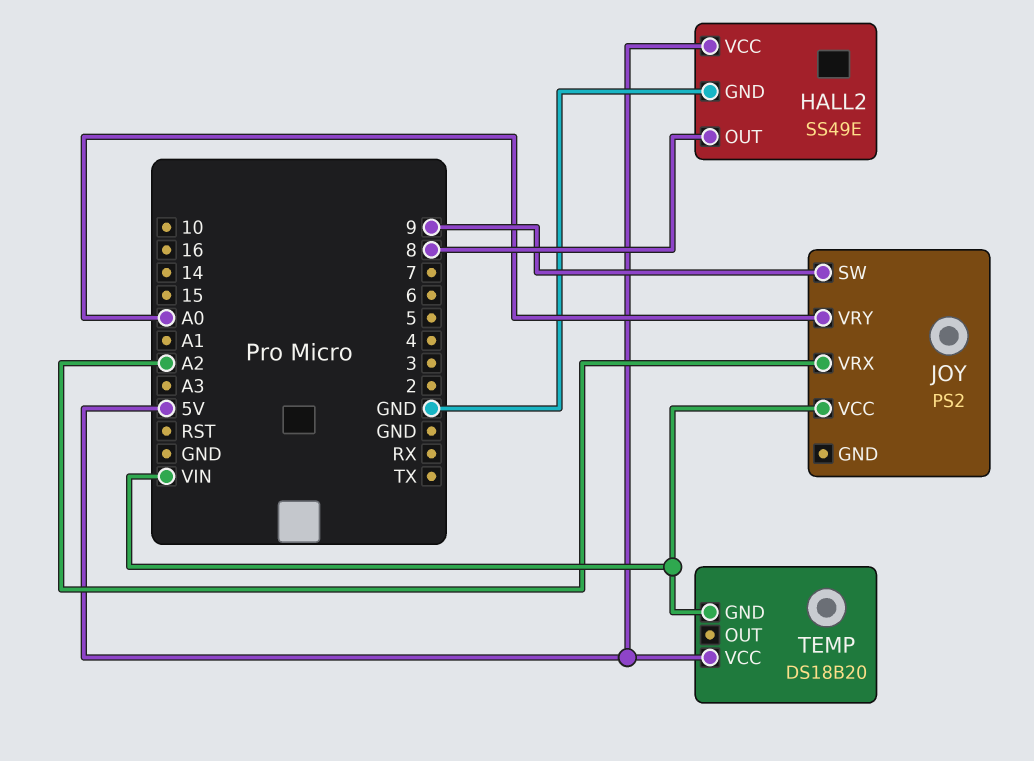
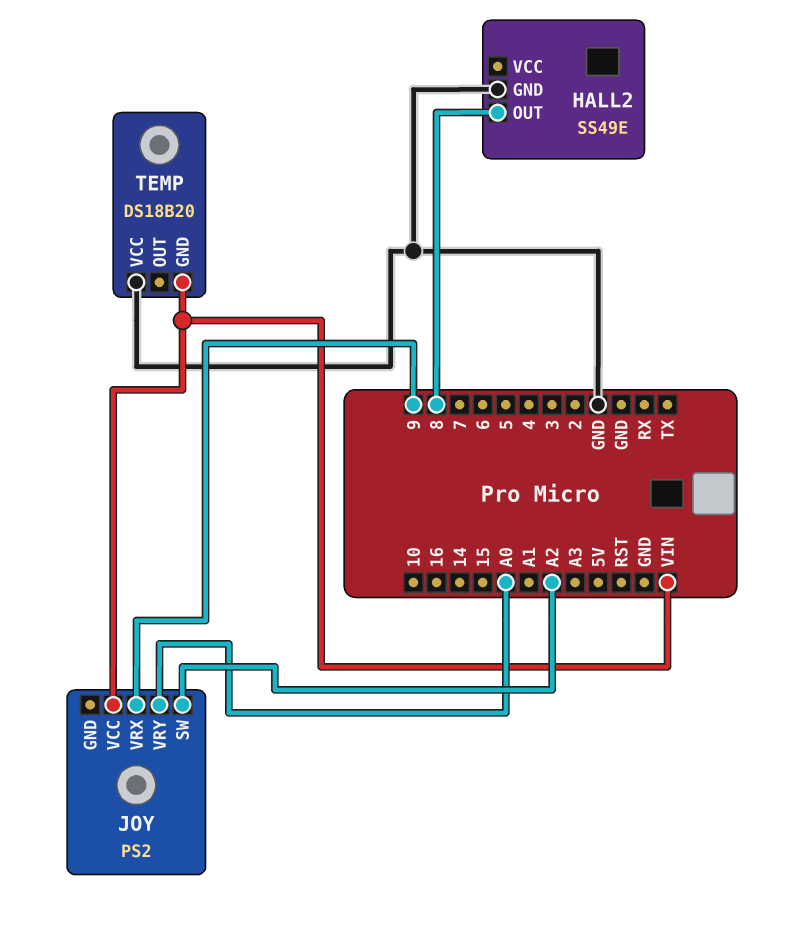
HALL2 pin VCC: 5V -> none
JOY pin SW: 9 -> A2
JOY pin VRX: A2 -> 9
TEMP pin VCC: 5V -> GND

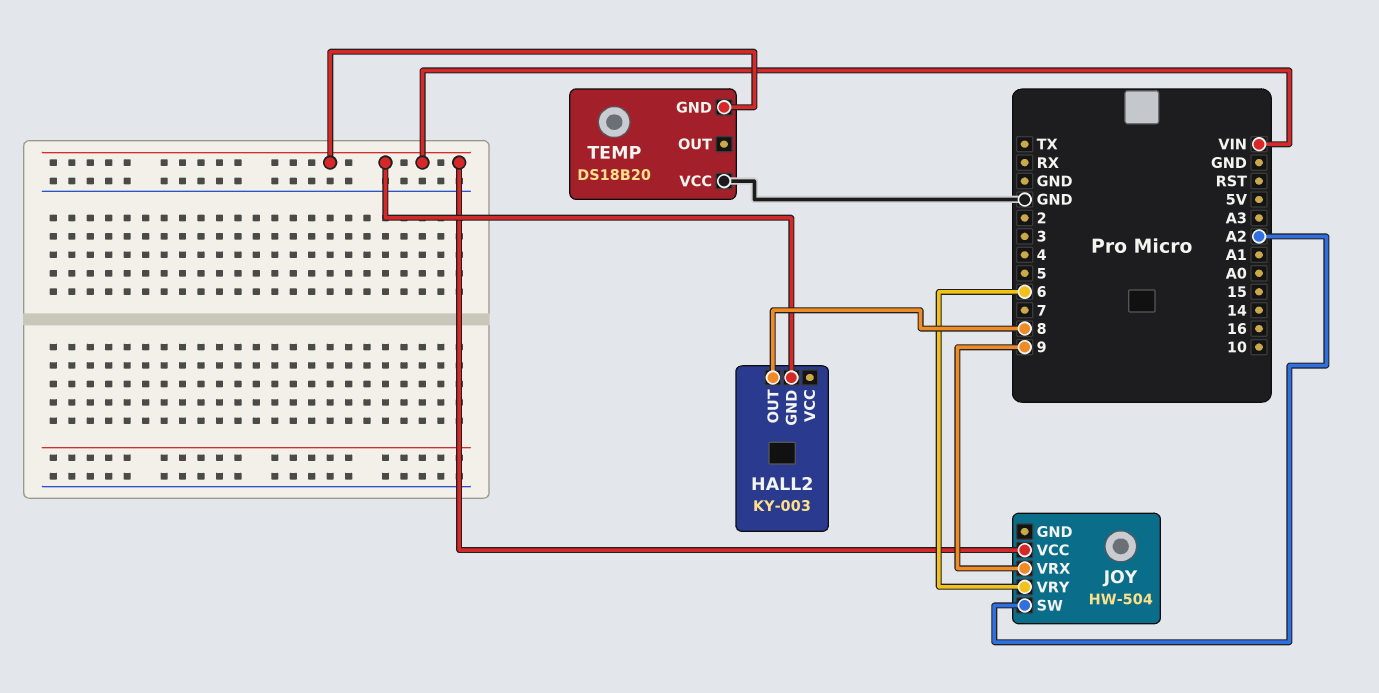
HALL2: SS49E -> KY-003
HALL2 pin GND: GND -> VIN
JOY: PS2 -> HW-504
JOY pin VRY: A0 -> 6

